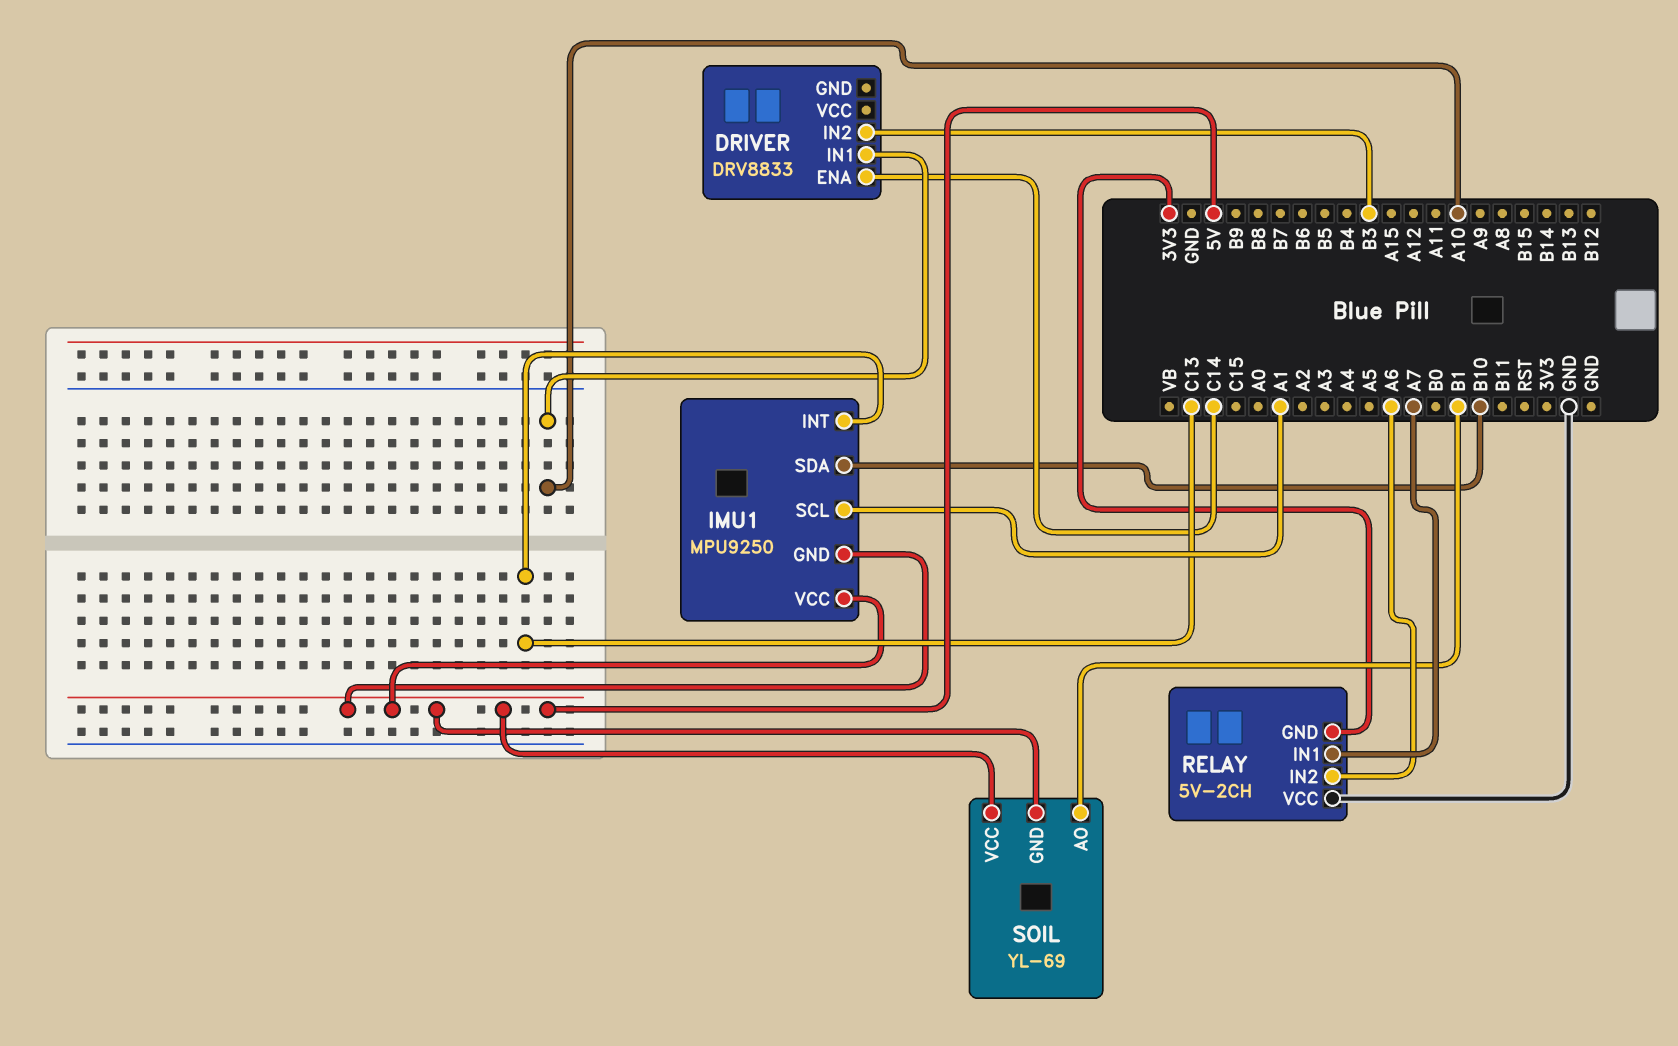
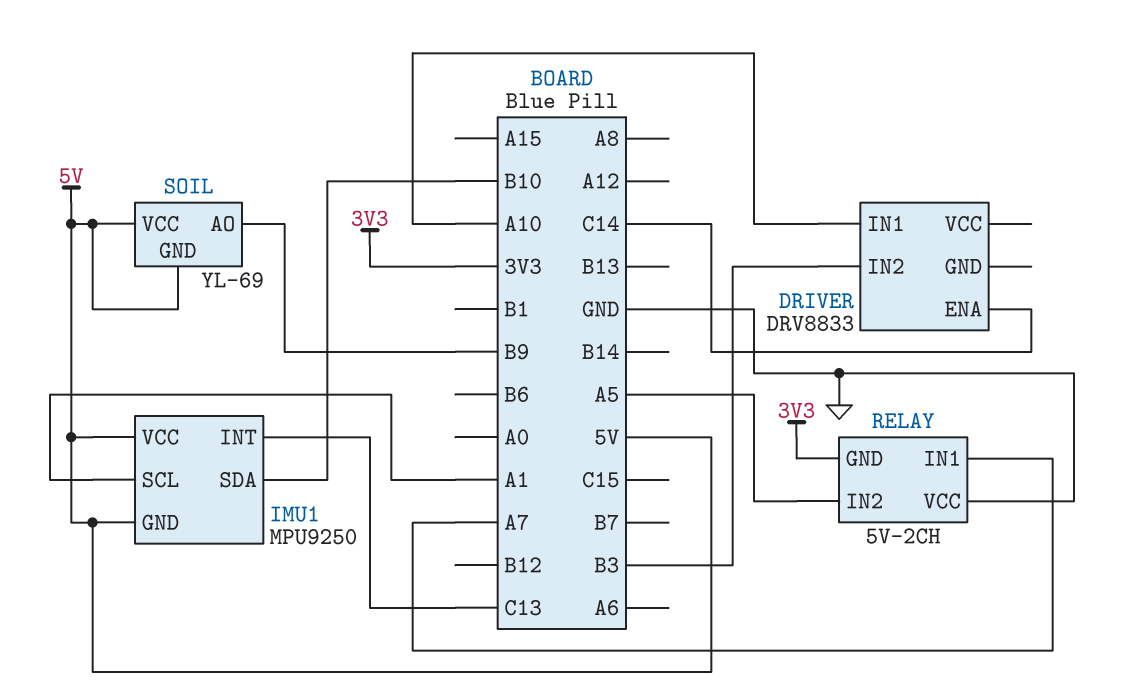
RELAY pin IN2: A6 -> A5
SOIL pin AO: B1 -> B9

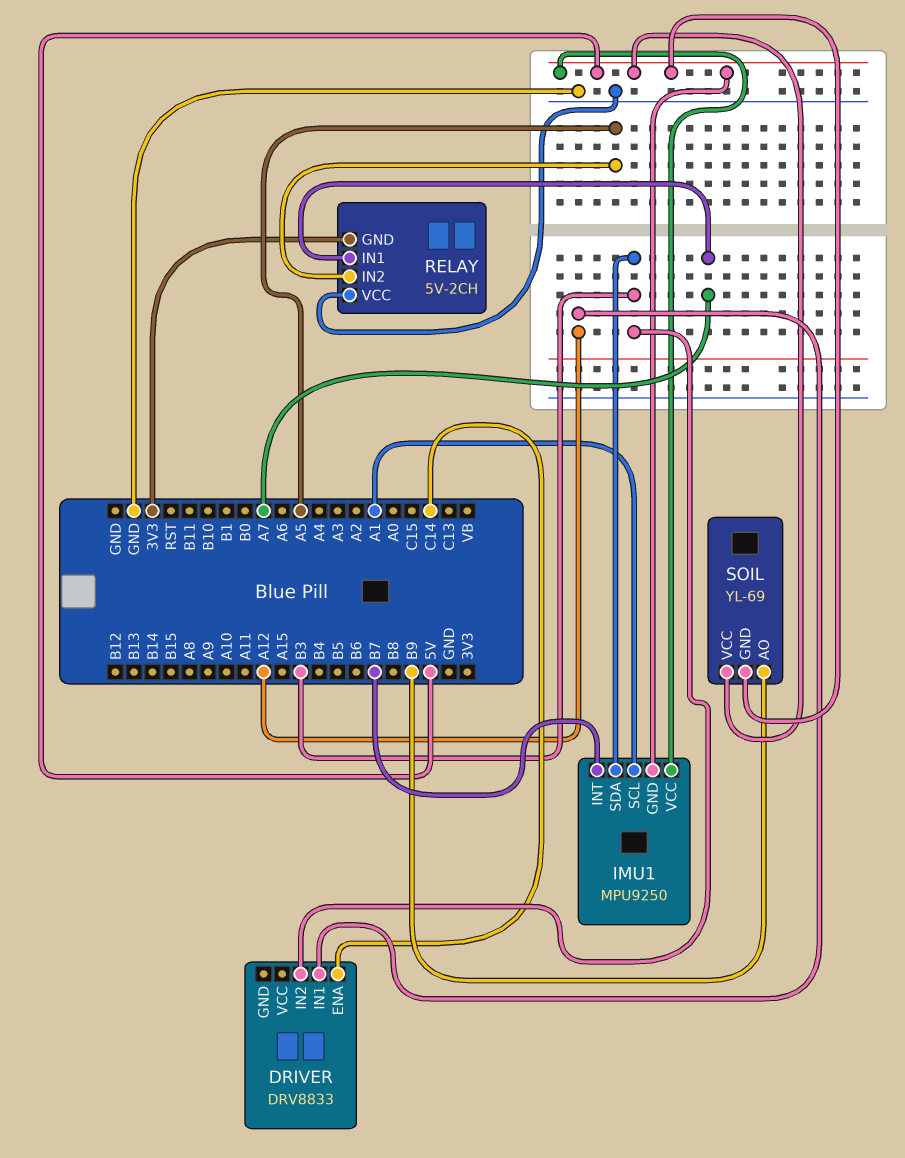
DRIVER pin IN1: A10 -> A12
IMU1 pin INT: C13 -> B7
IMU1 pin SDA: B10 -> B3

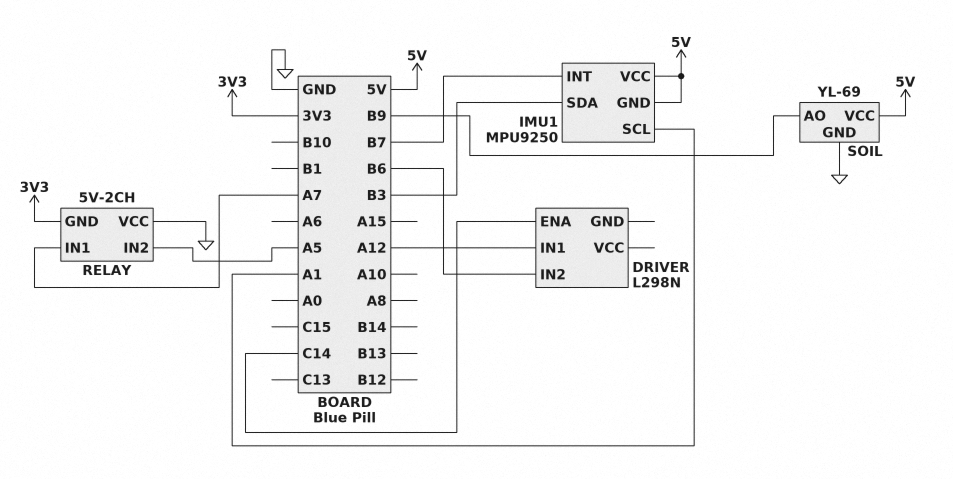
DRIVER: DRV8833 -> L298N
DRIVER pin IN2: B3 -> B6
SOIL pin GND: 5V -> GND

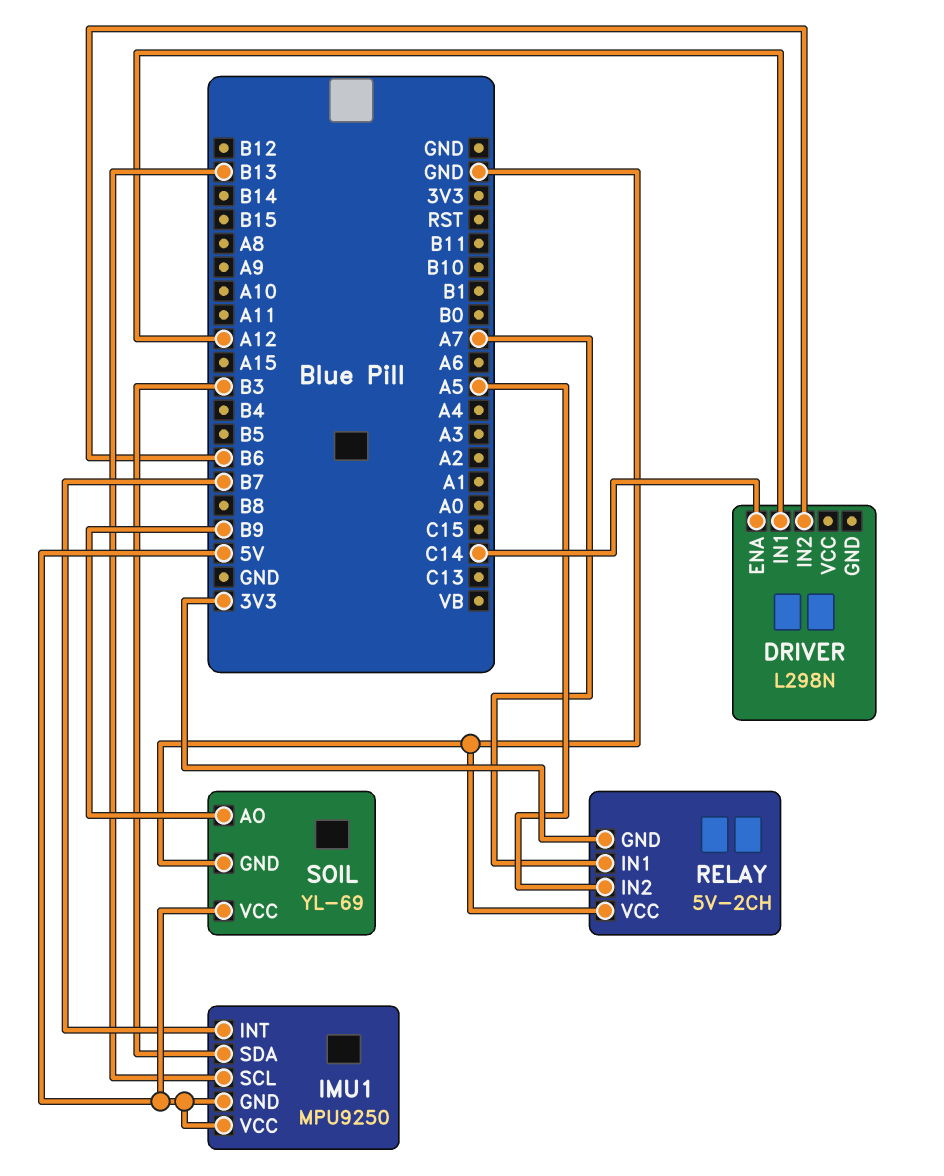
IMU1 pin SCL: A1 -> B13

